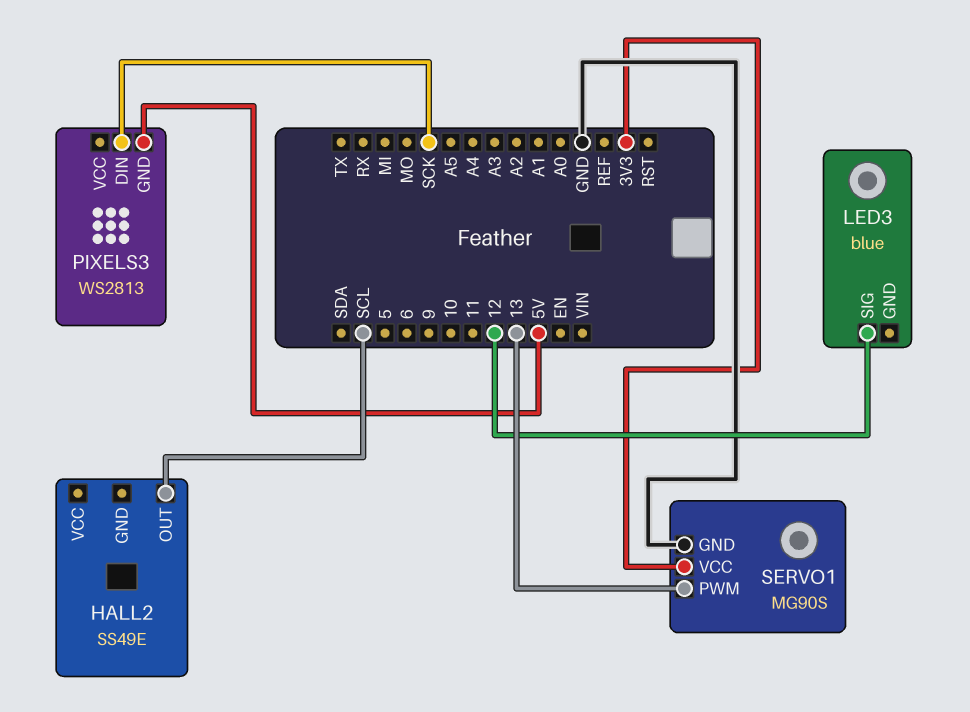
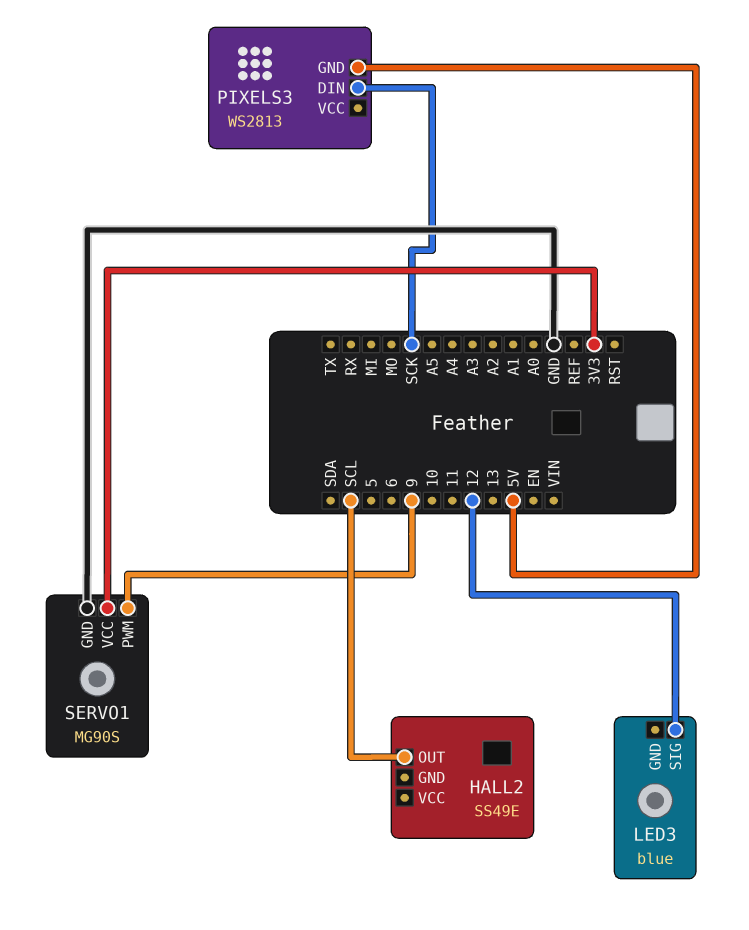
SERVO1 pin PWM: 13 -> 9

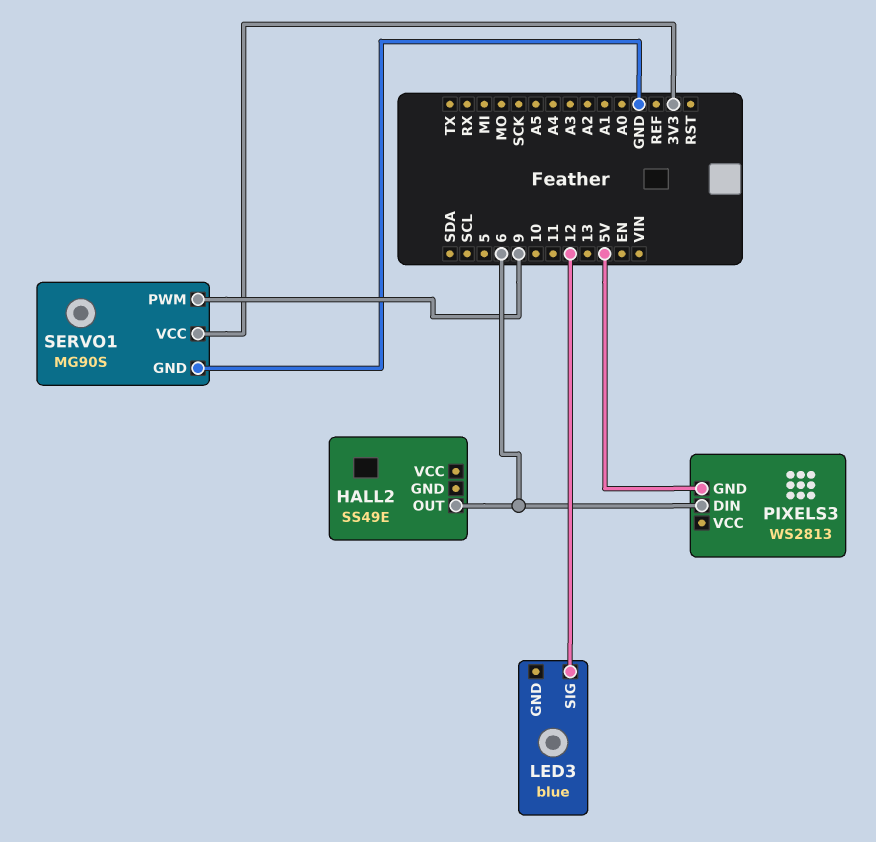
HALL2 pin OUT: SCL -> 6
PIXELS3 pin DIN: SCK -> 6

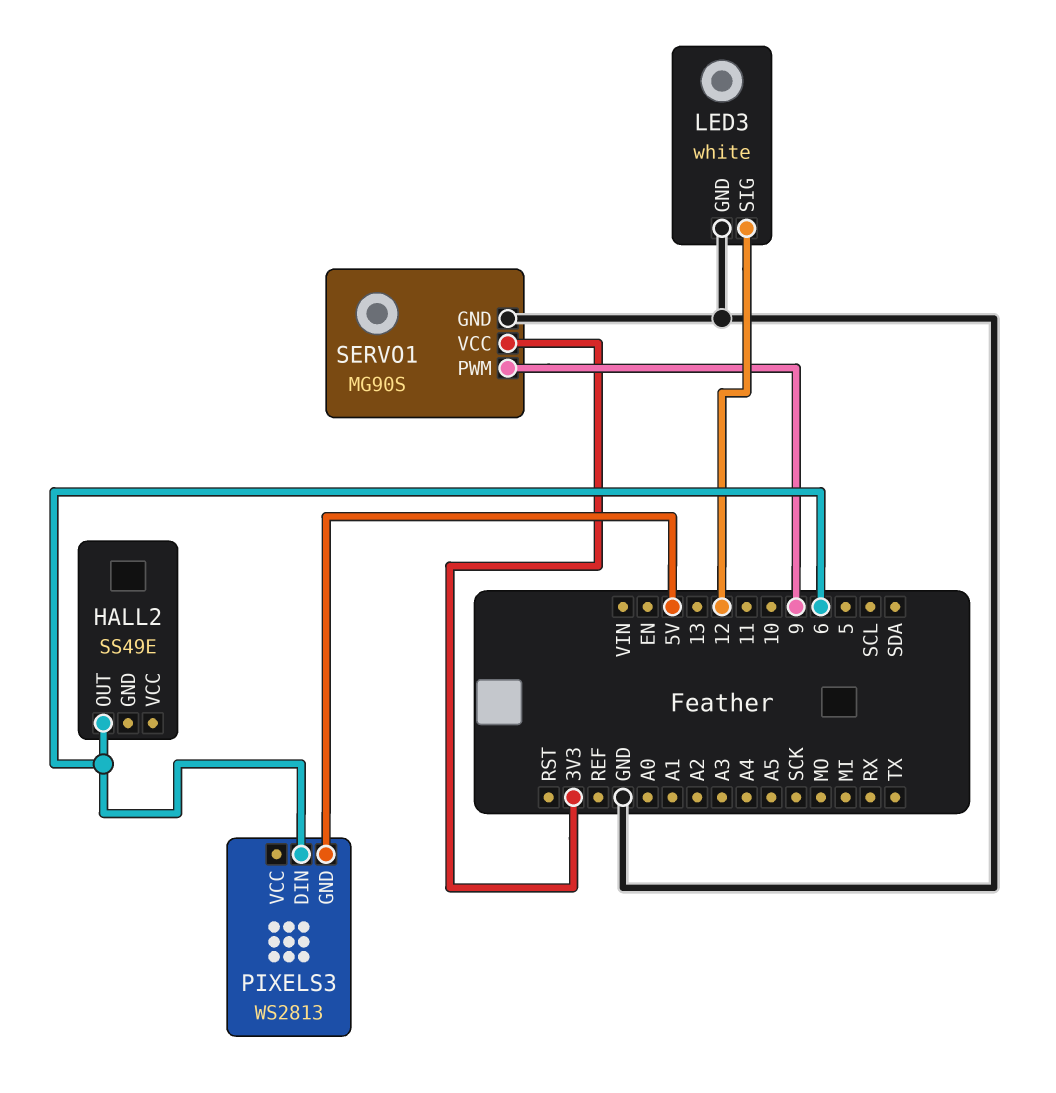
LED3: blue -> white
LED3 pin GND: none -> GND

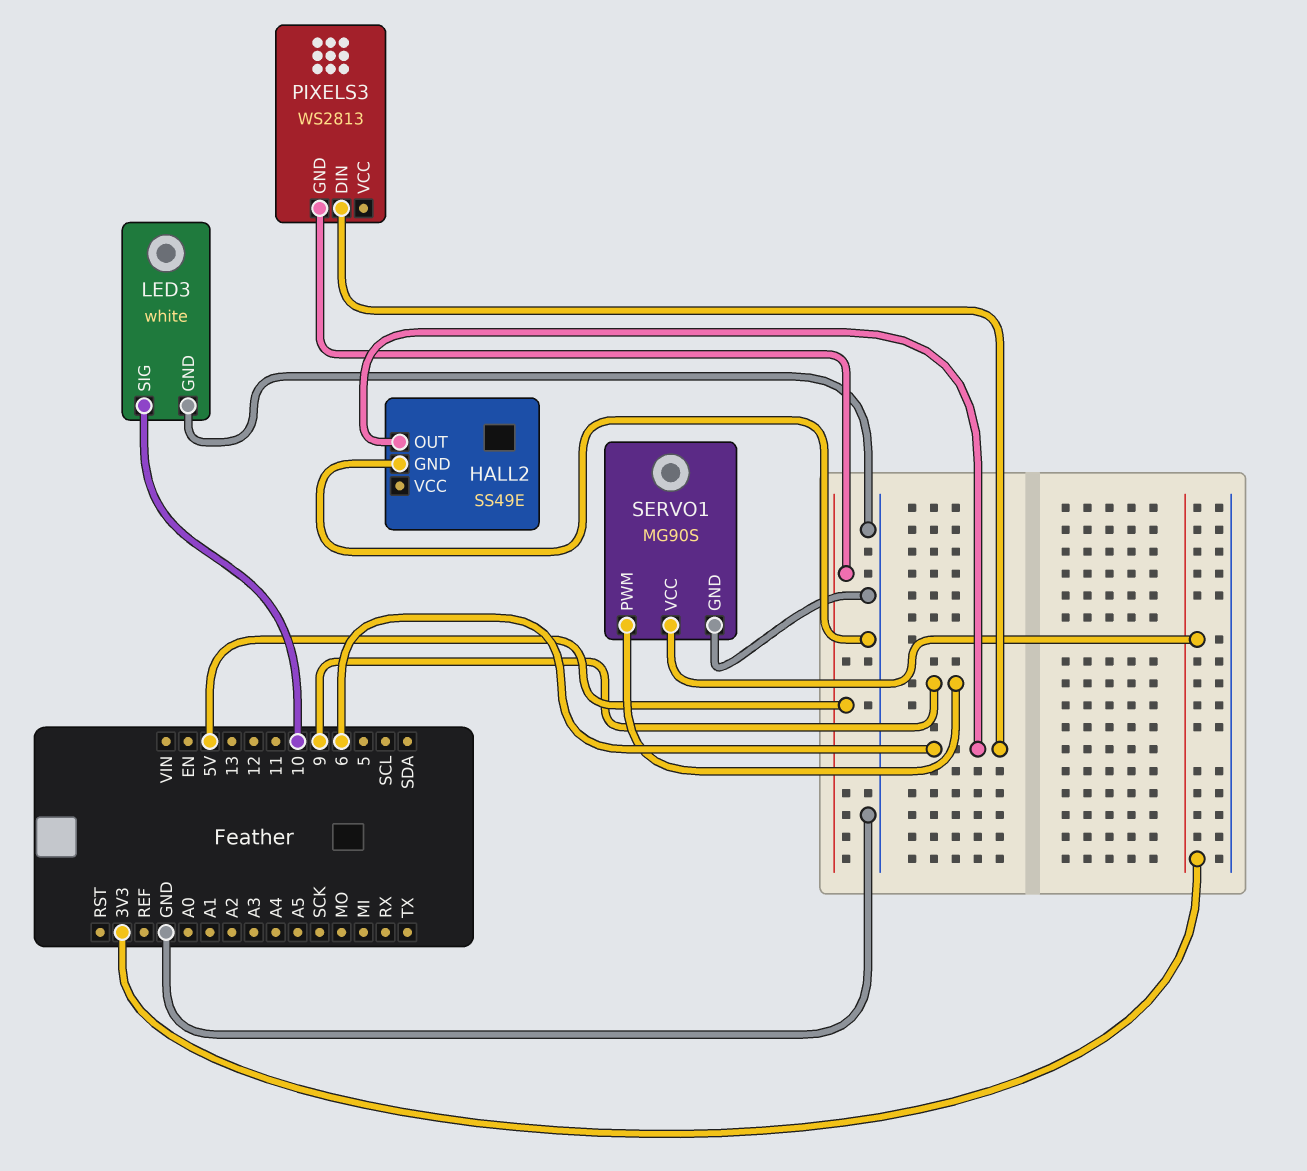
HALL2 pin GND: none -> GND
LED3 pin SIG: 12 -> 10

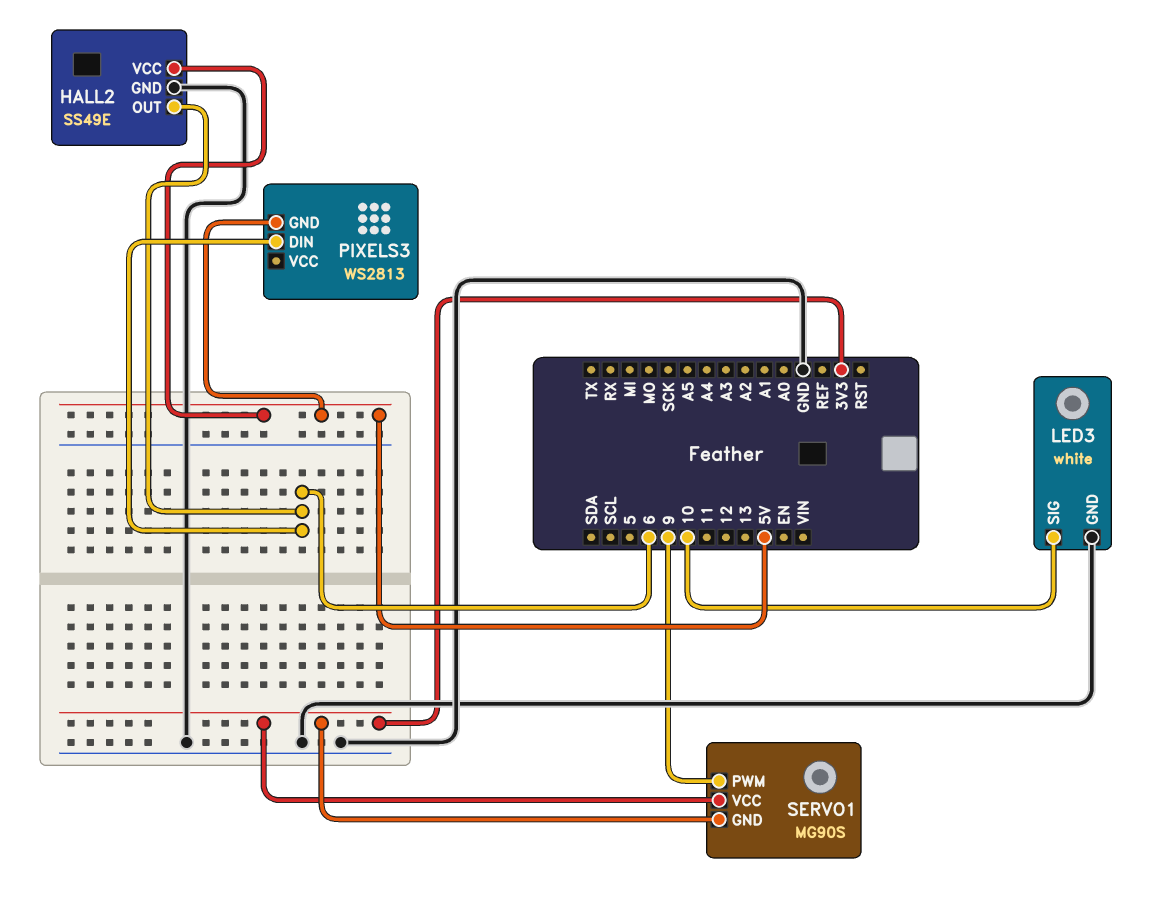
HALL2 pin VCC: none -> 5V
SERVO1 pin GND: GND -> 3V3

